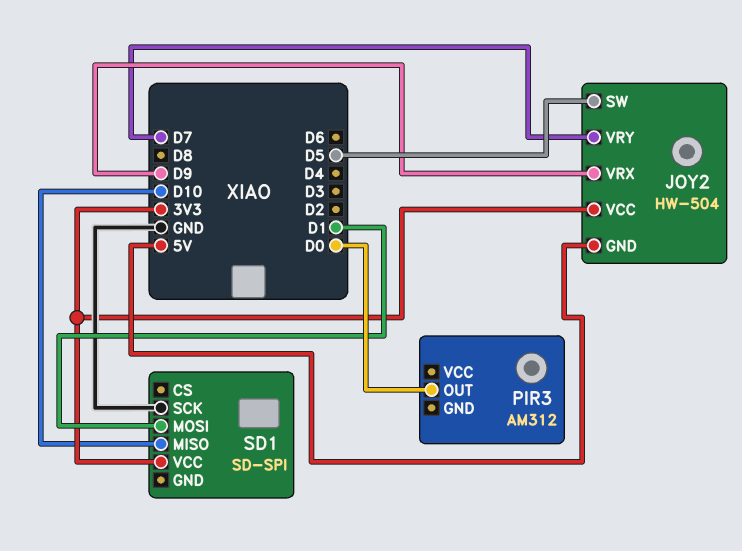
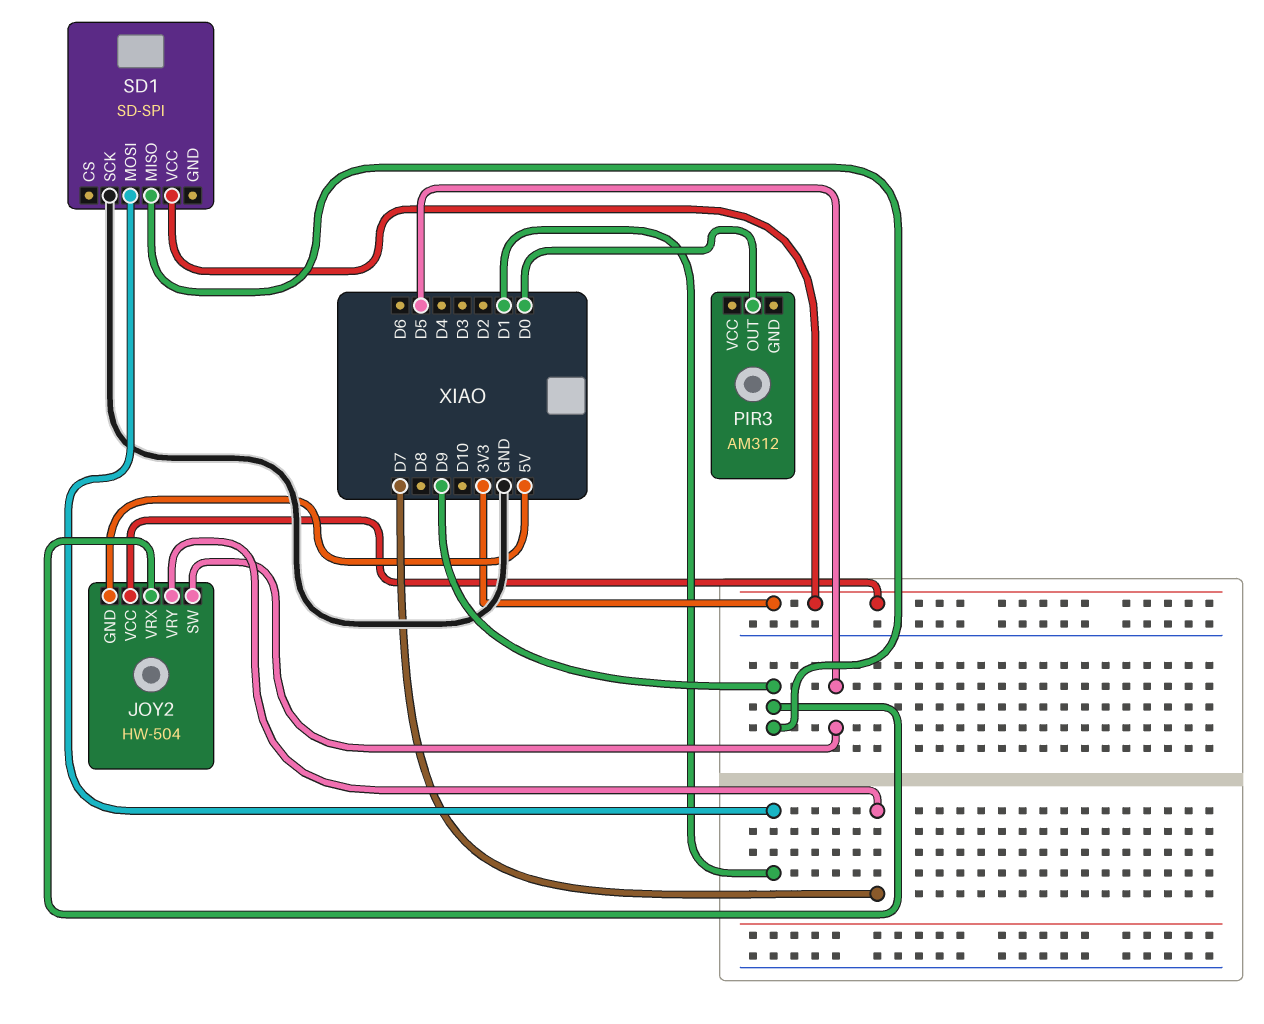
SD1 pin MISO: D10 -> D9

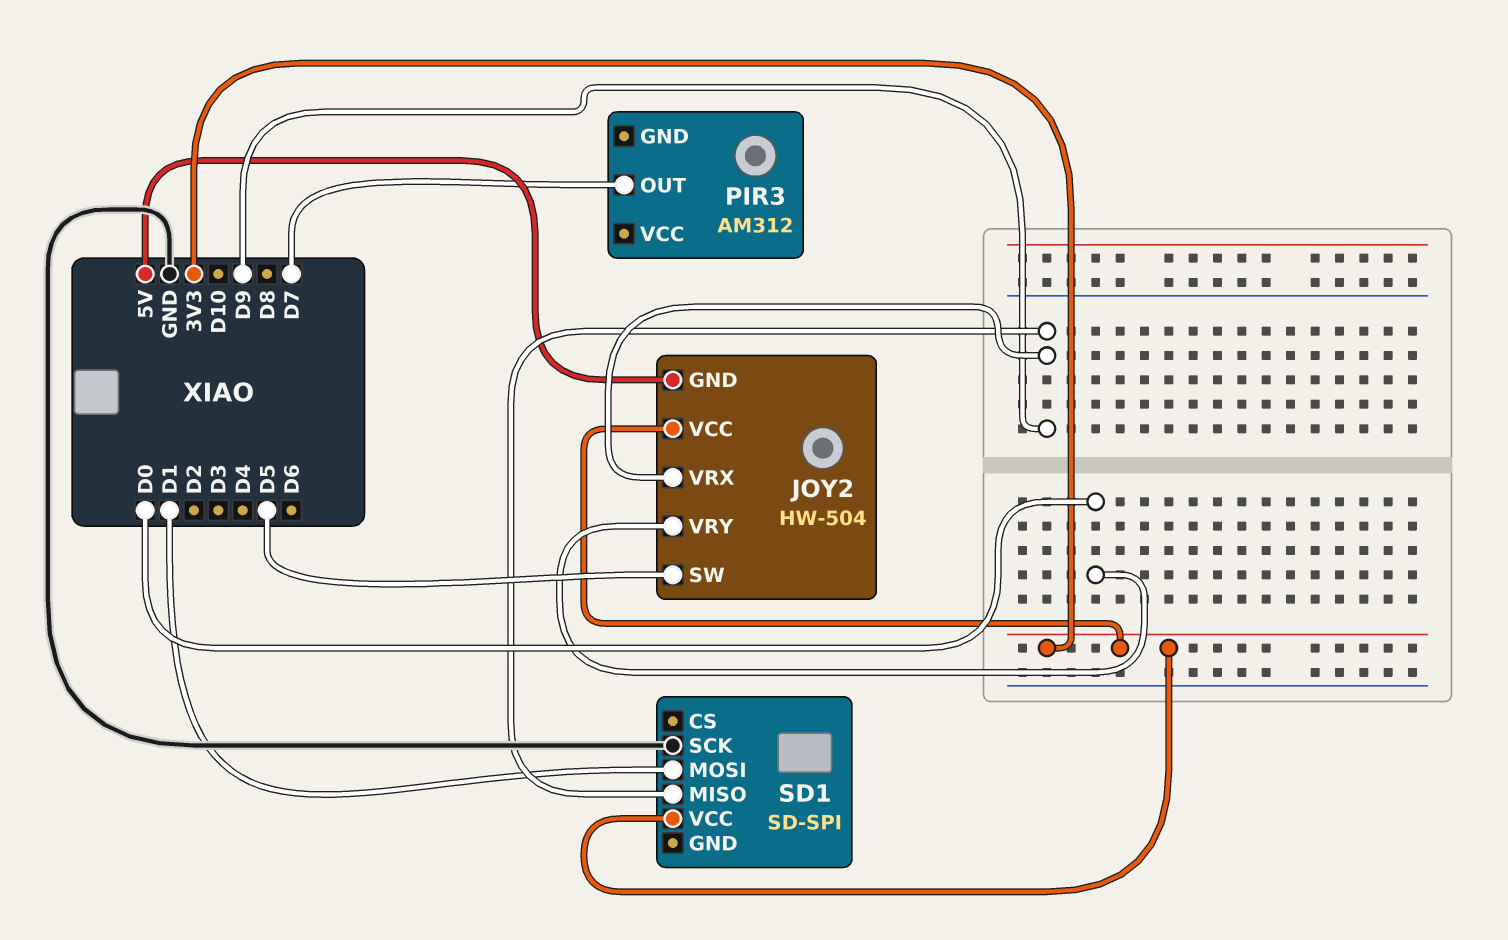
JOY2 pin VRY: D7 -> D0
PIR3 pin OUT: D0 -> D7

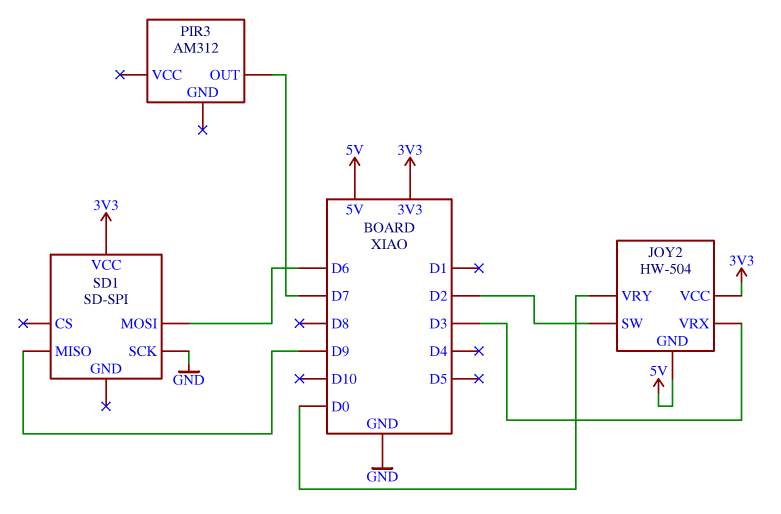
JOY2 pin SW: D5 -> D2
JOY2 pin VRX: D9 -> D3
SD1 pin MOSI: D1 -> D6

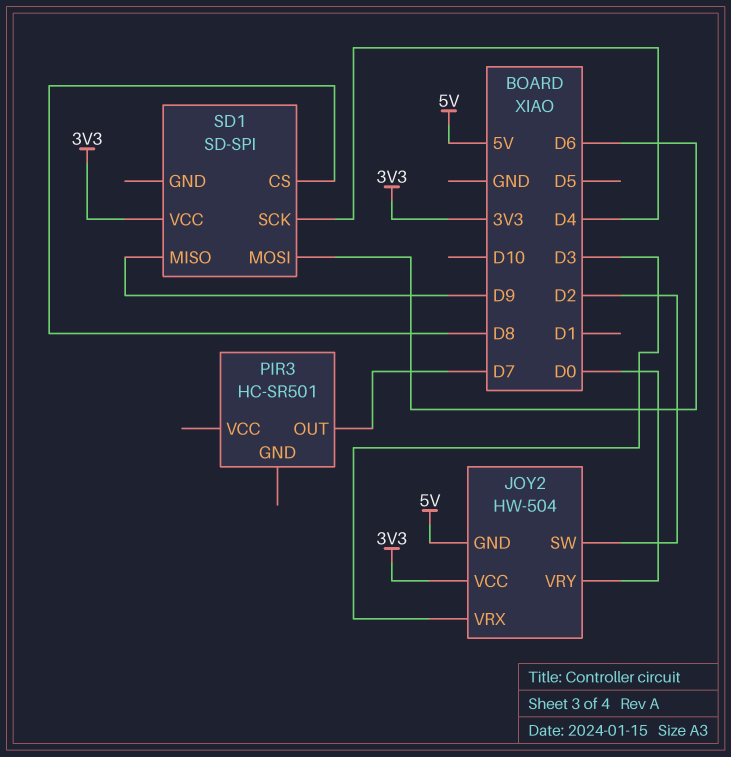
PIR3: AM312 -> HC-SR501
SD1 pin CS: none -> D8
SD1 pin SCK: GND -> D4

